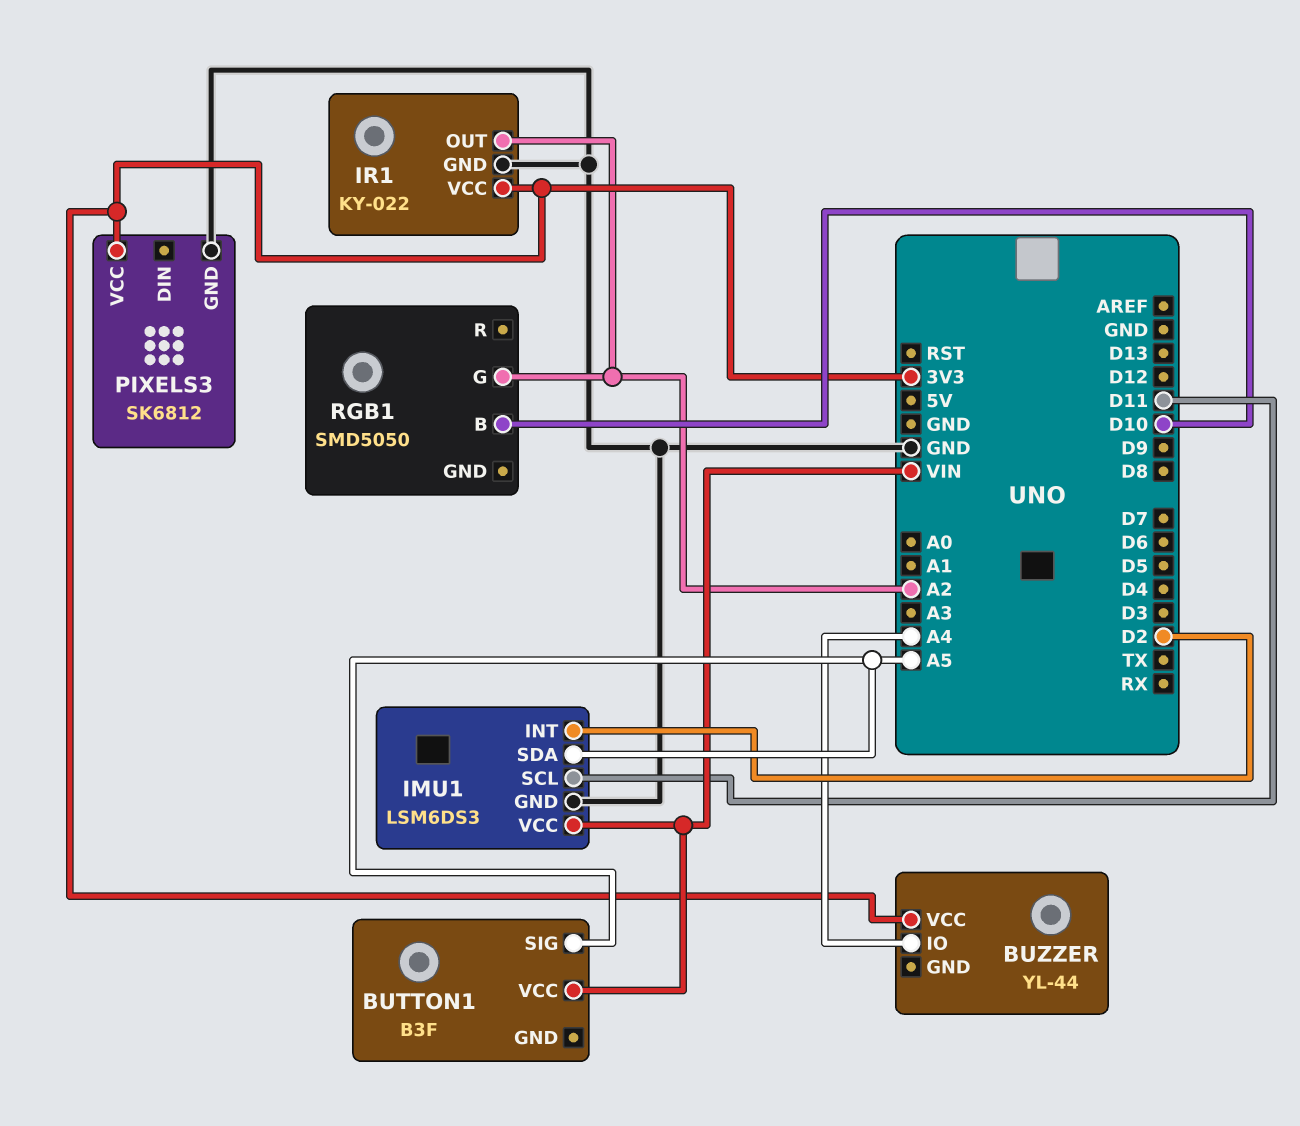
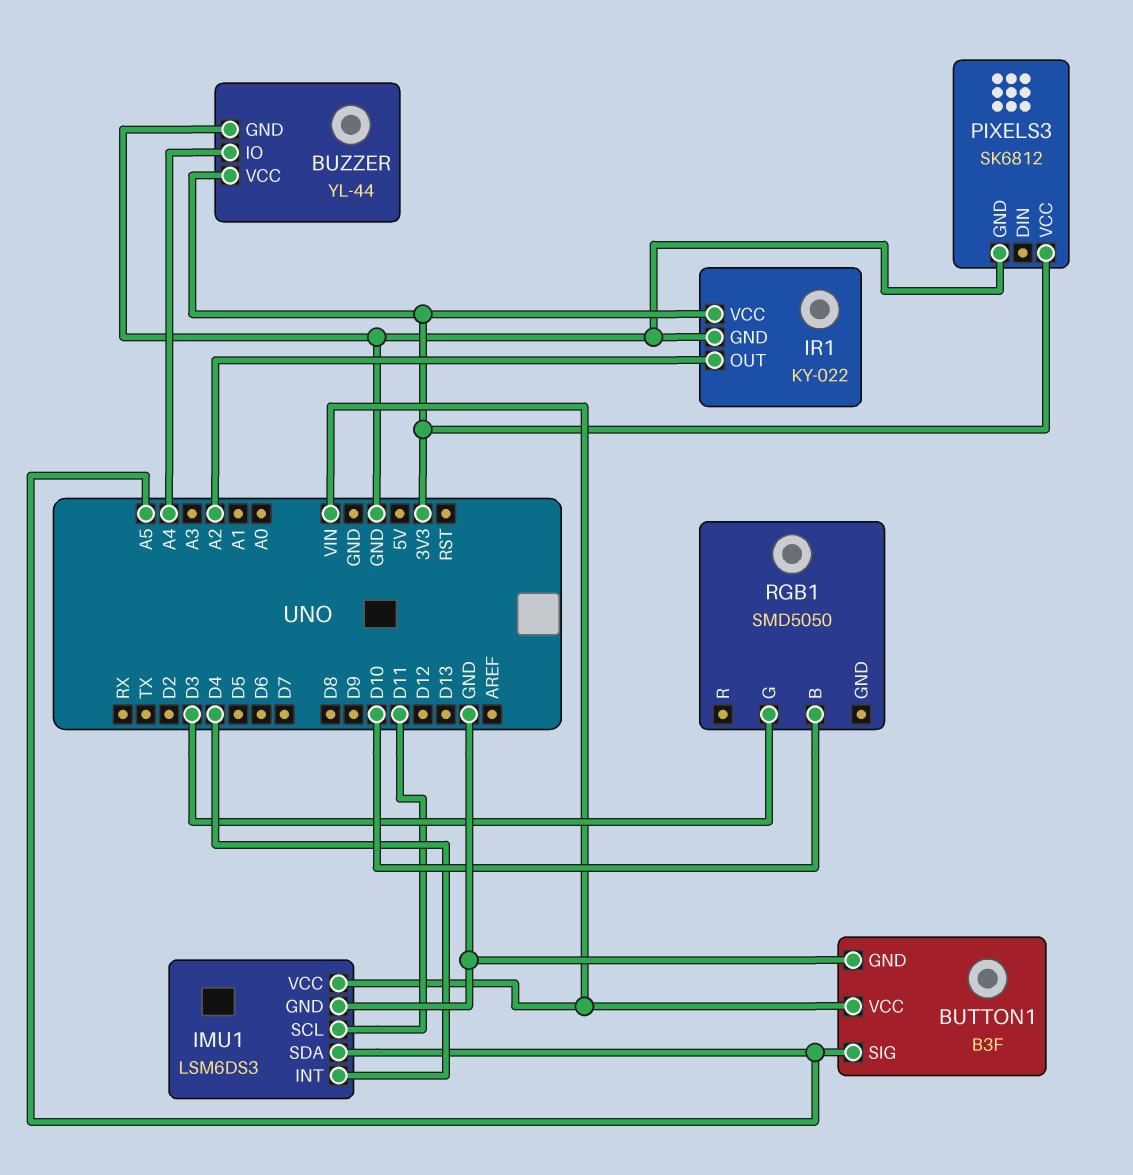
BUTTON1 pin GND: none -> GND
BUZZER pin GND: none -> GND
IMU1 pin INT: D2 -> D4
RGB1 pin G: A2 -> D3

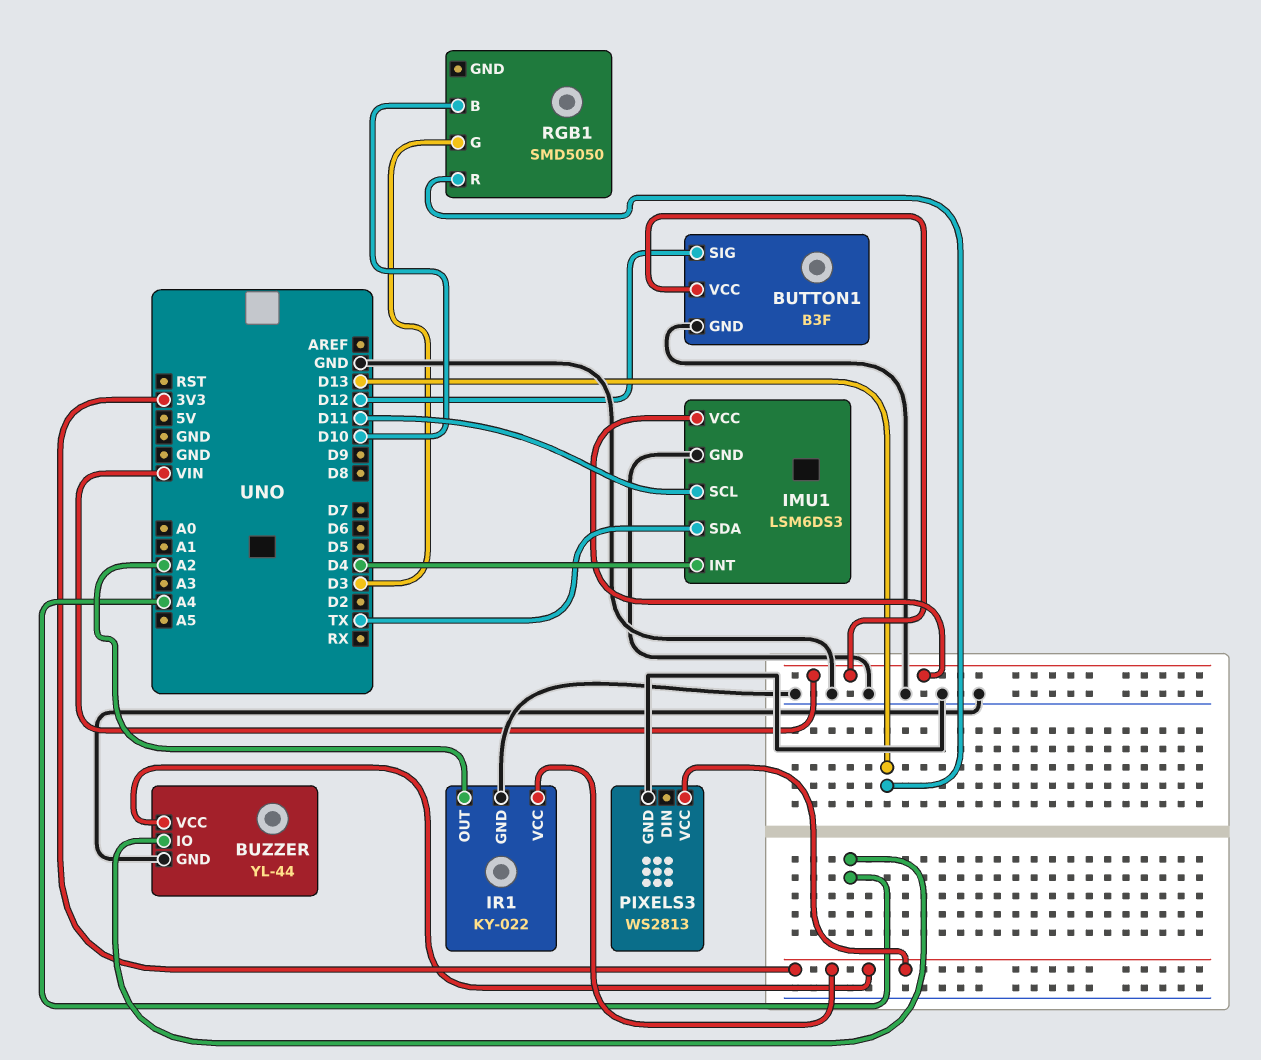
BUTTON1 pin SIG: A5 -> D12
IMU1 pin SDA: A5 -> TX
PIXELS3: SK6812 -> WS2813
RGB1 pin R: none -> D13

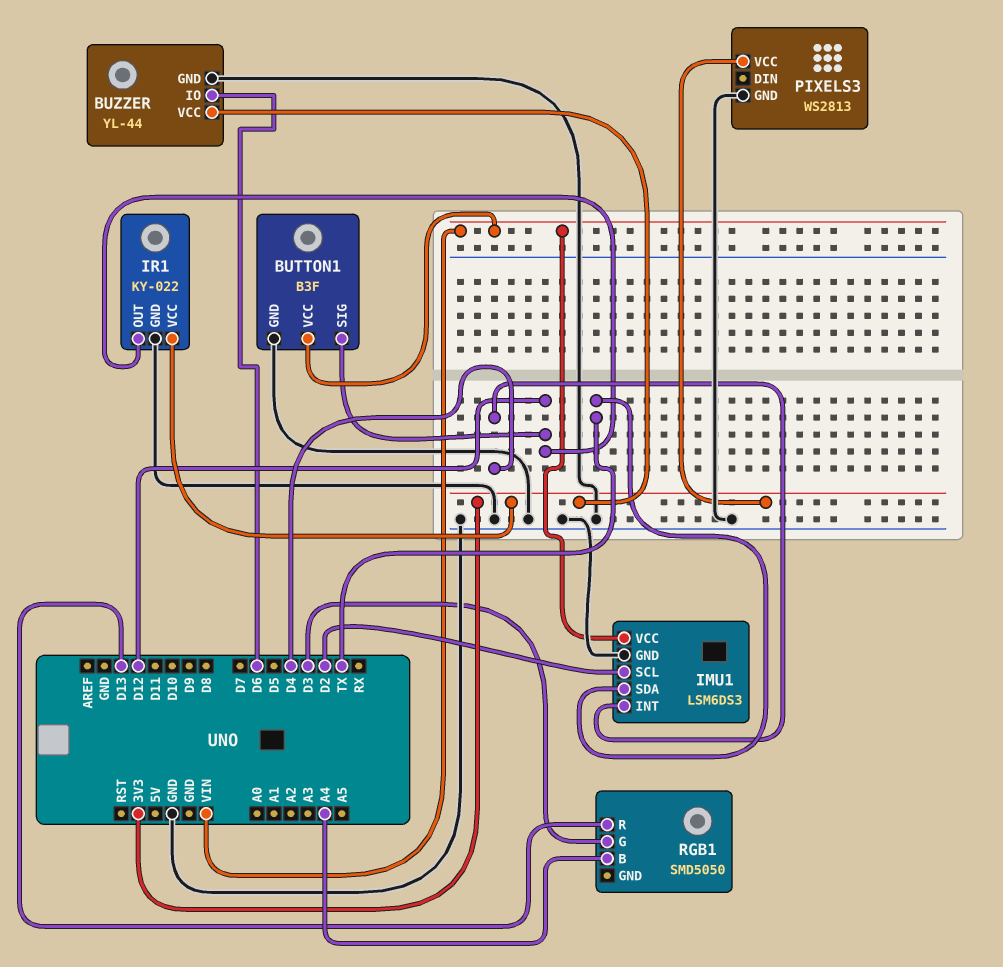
BUZZER pin IO: A4 -> D6
IMU1 pin SCL: D11 -> D2
IR1 pin OUT: A2 -> D12
RGB1 pin B: D10 -> A4

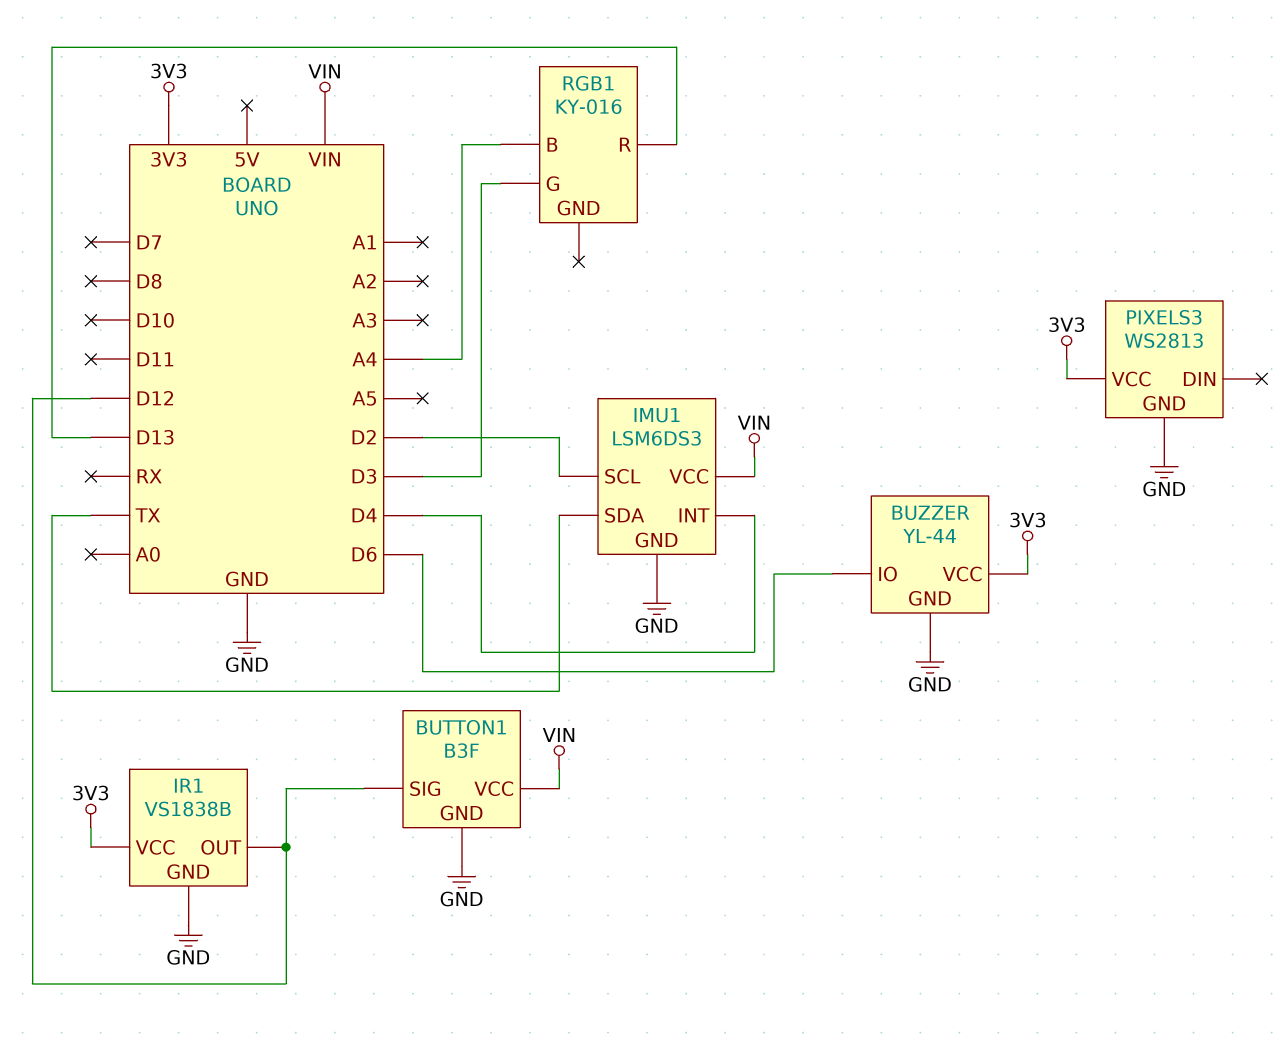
IR1: KY-022 -> VS1838B
RGB1: SMD5050 -> KY-016

